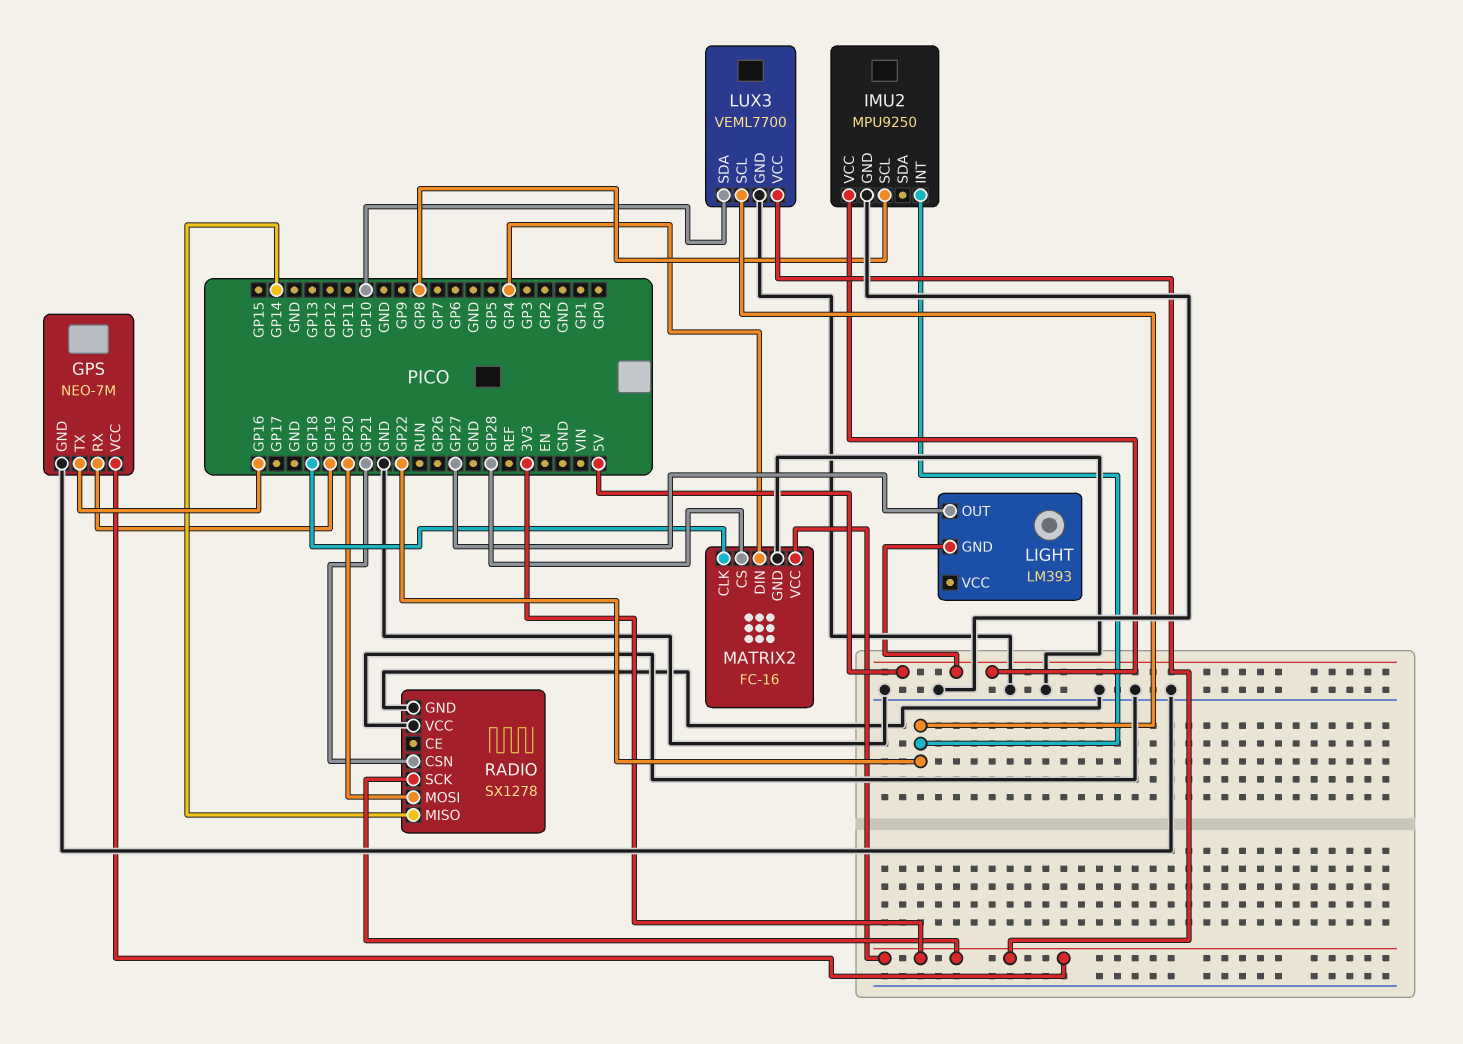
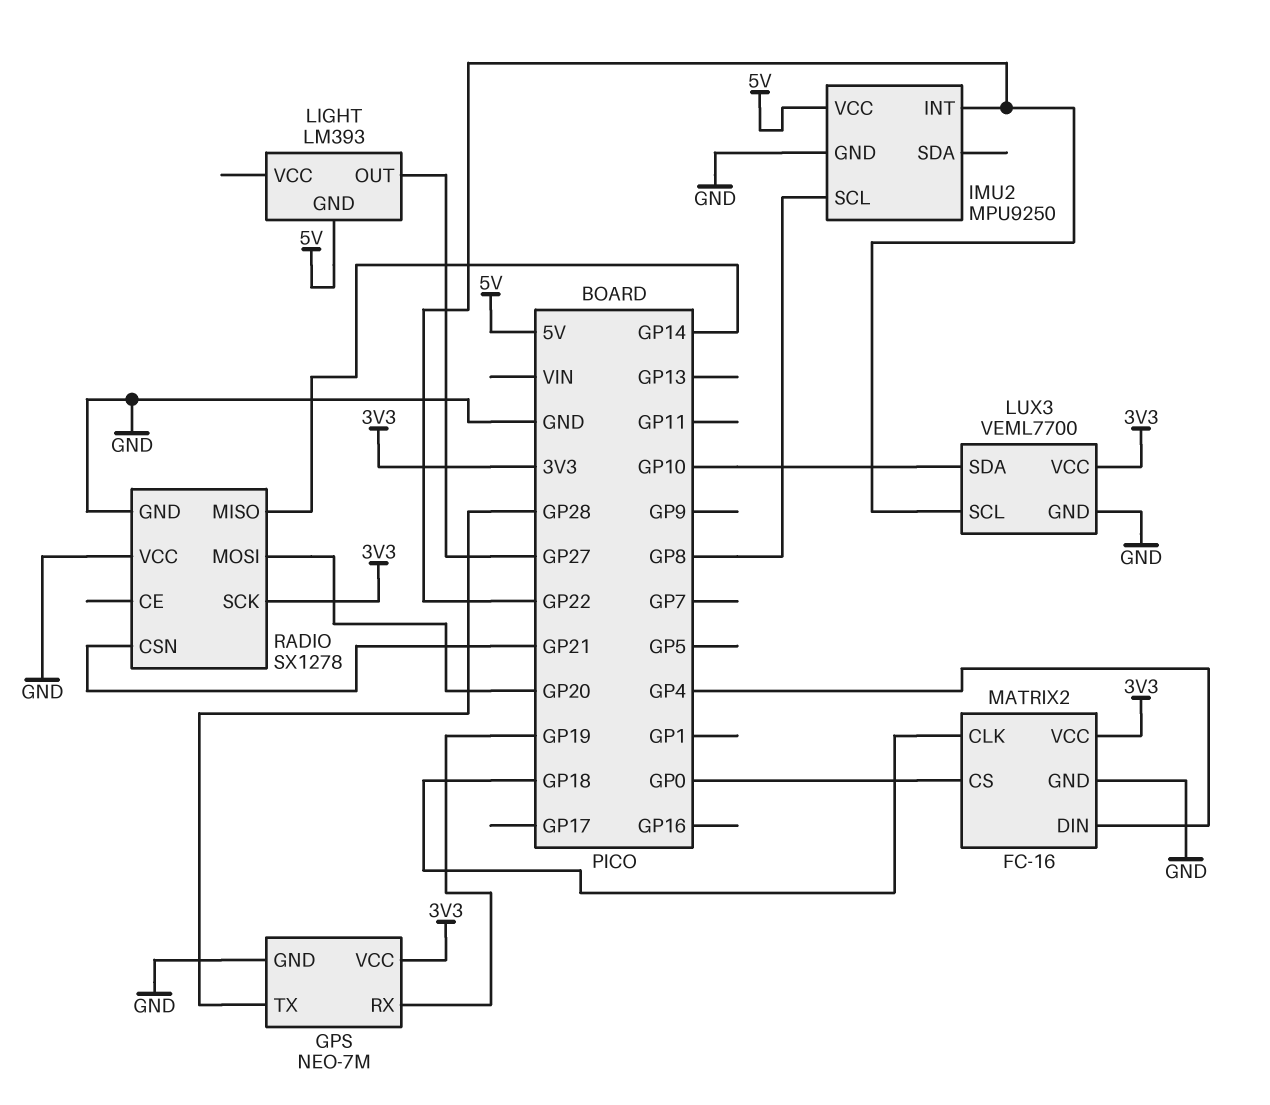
GPS pin TX: GP16 -> GP28
MATRIX2 pin CS: GP28 -> GP0

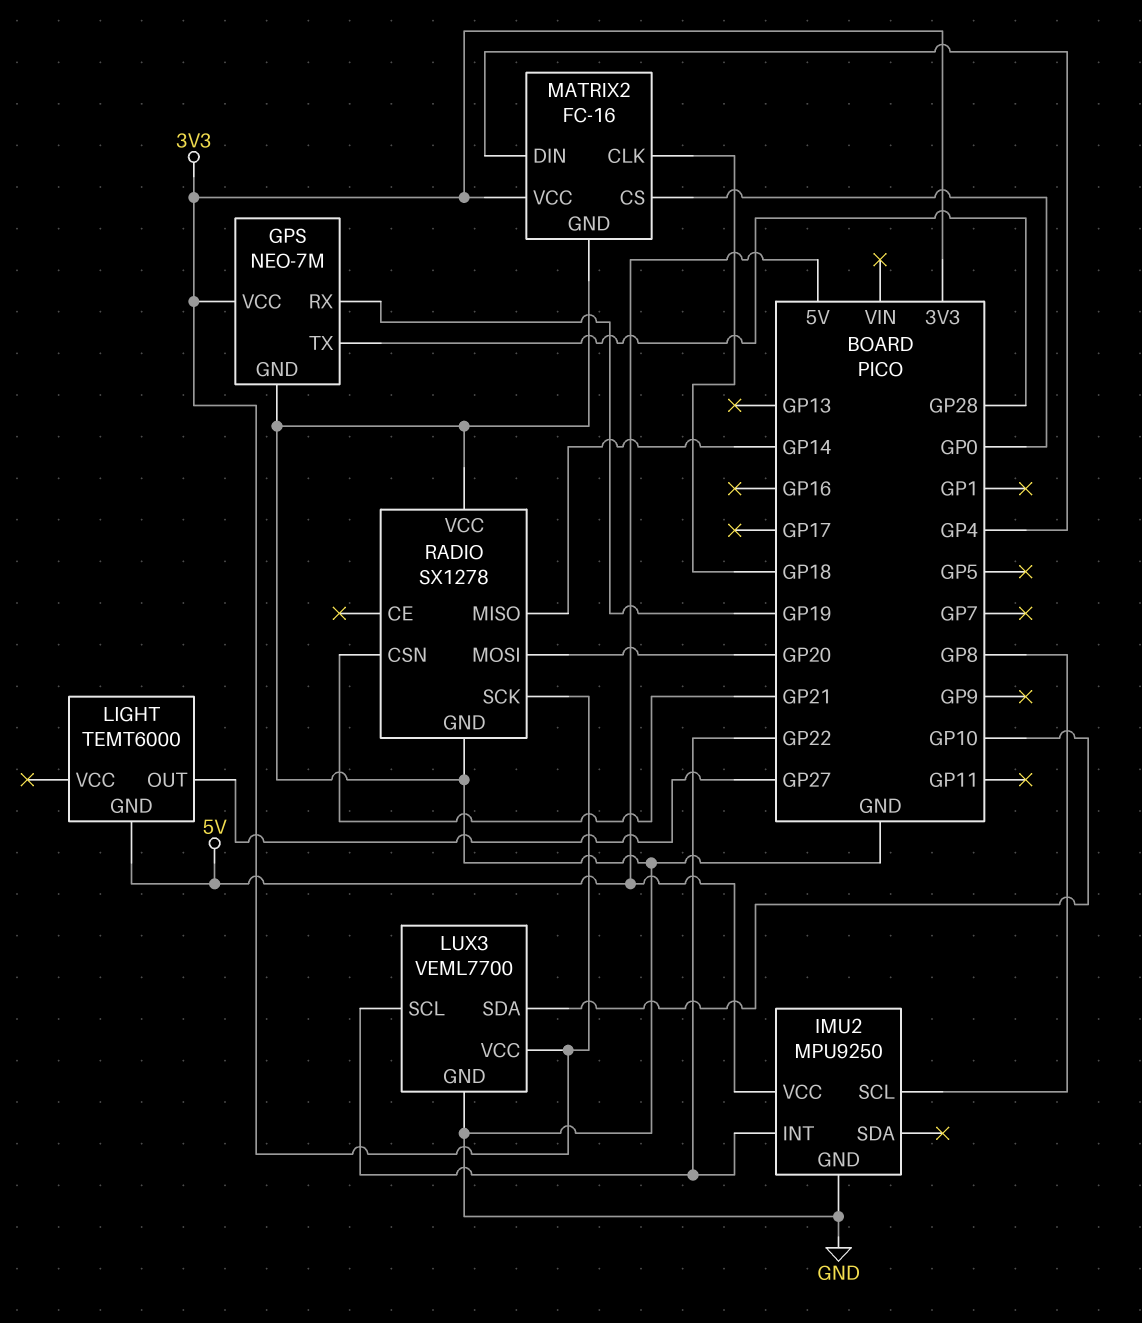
LIGHT: LM393 -> TEMT6000

